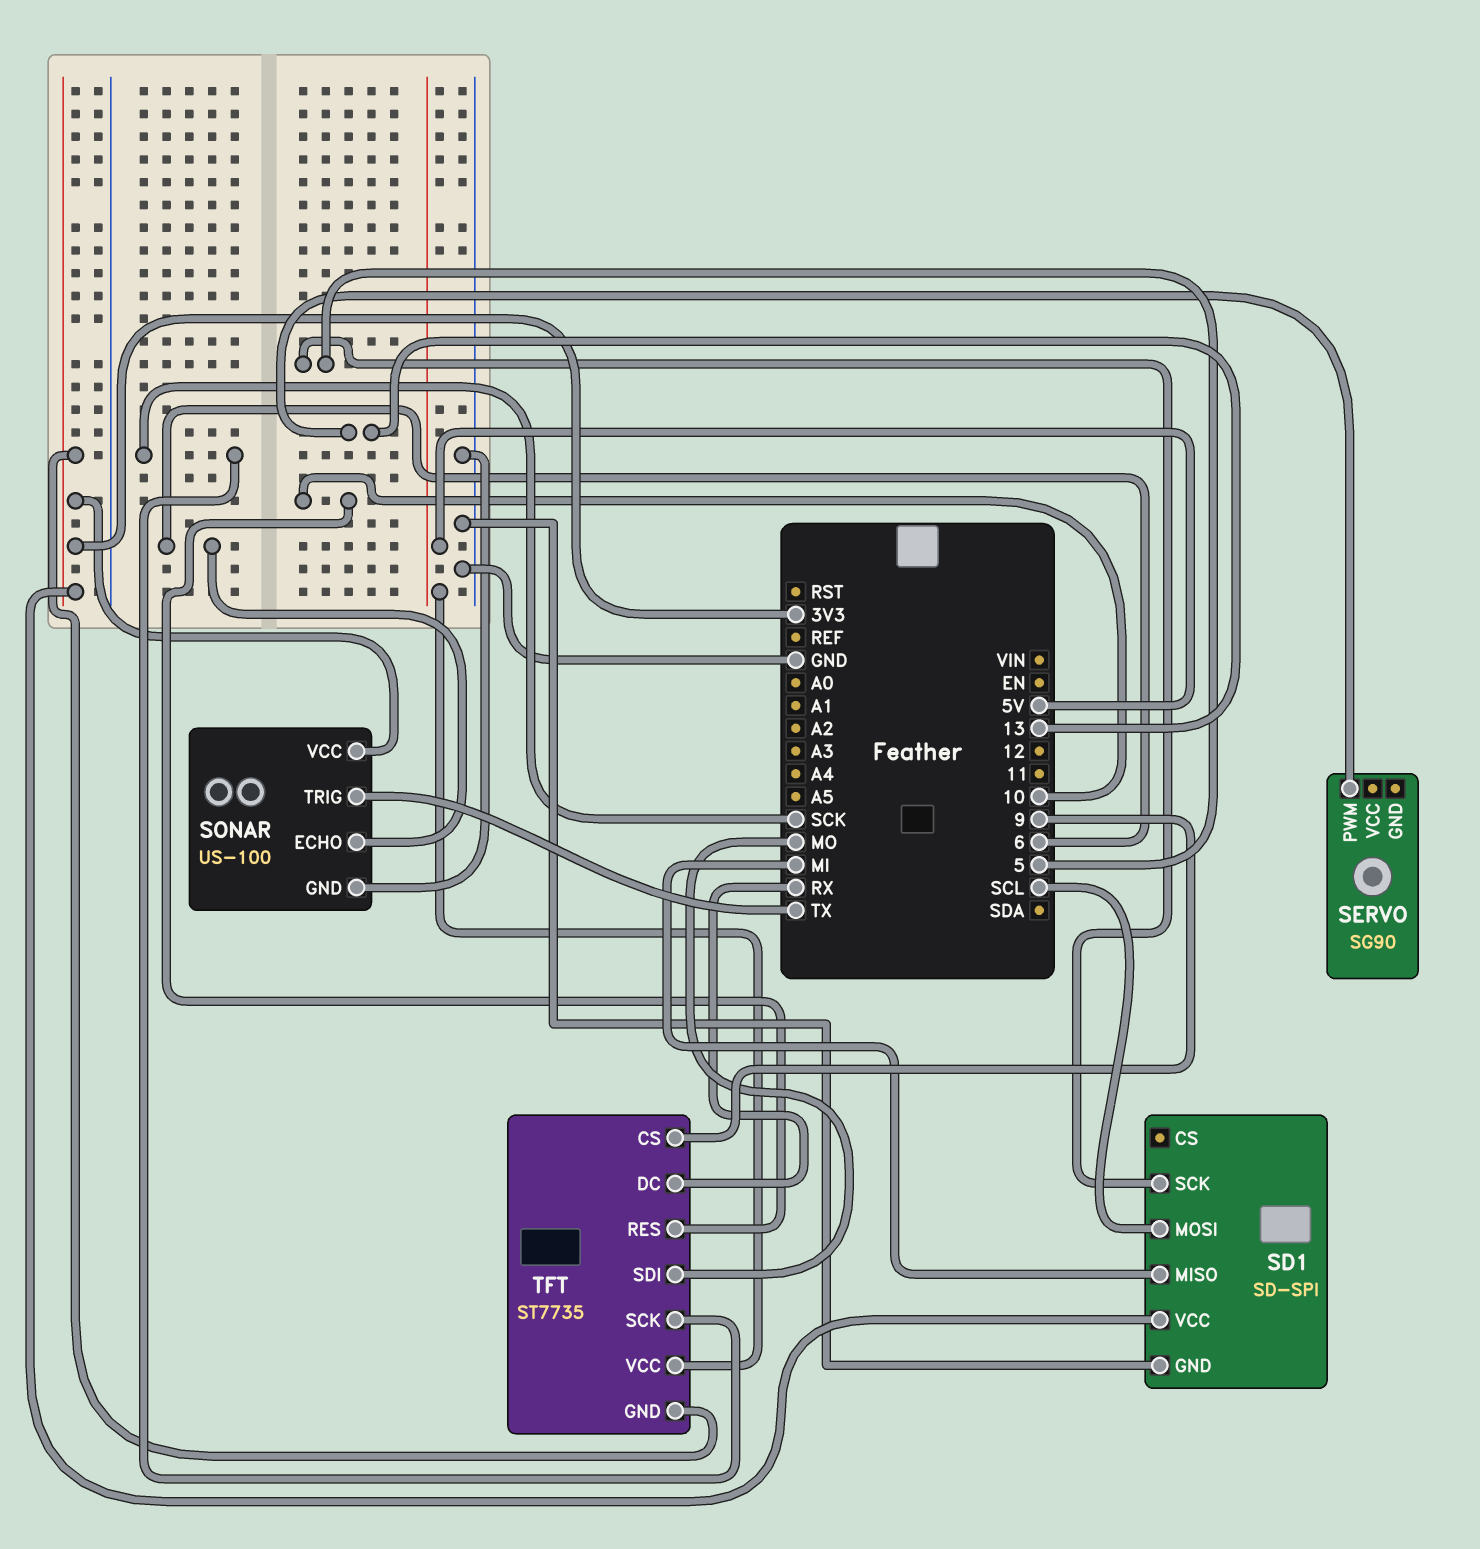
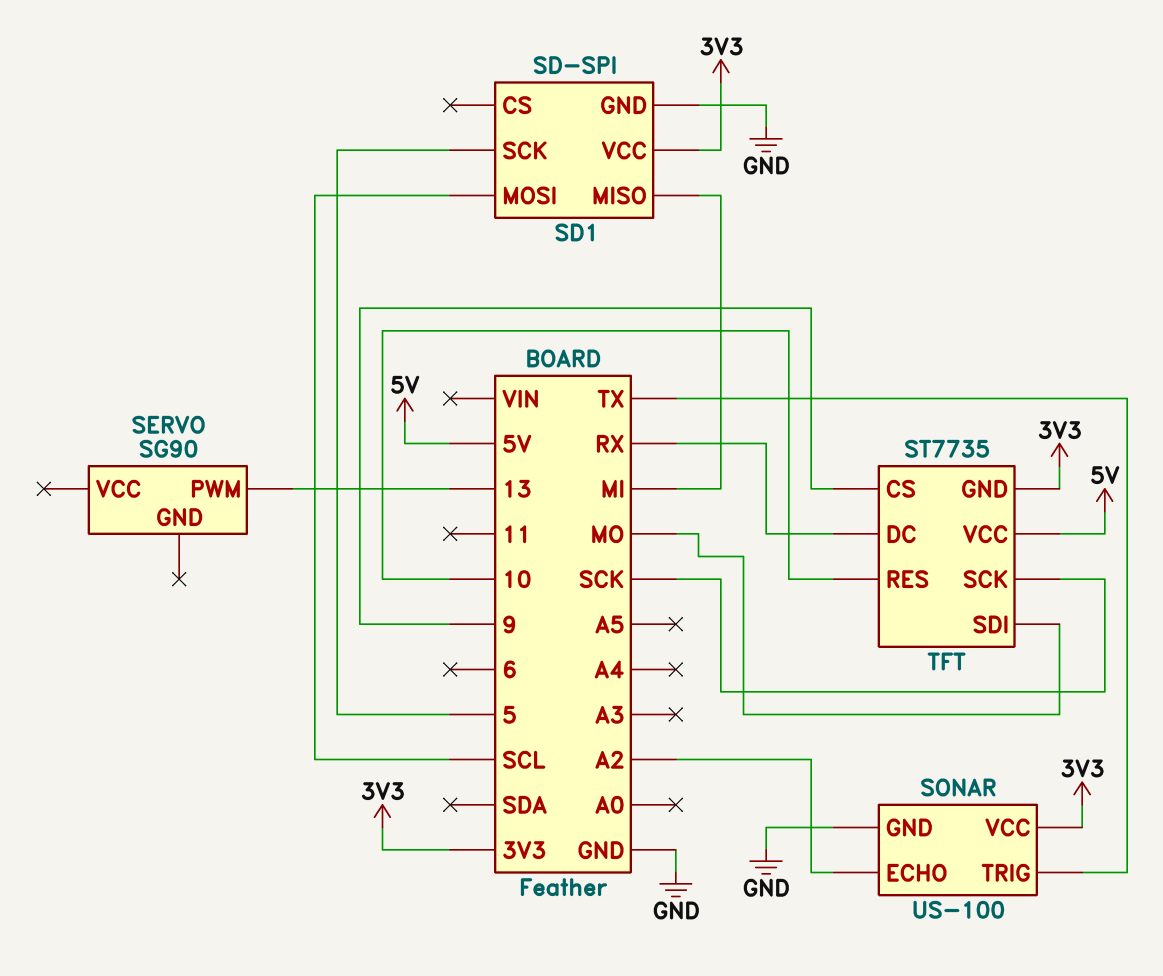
SONAR pin ECHO: 6 -> A2

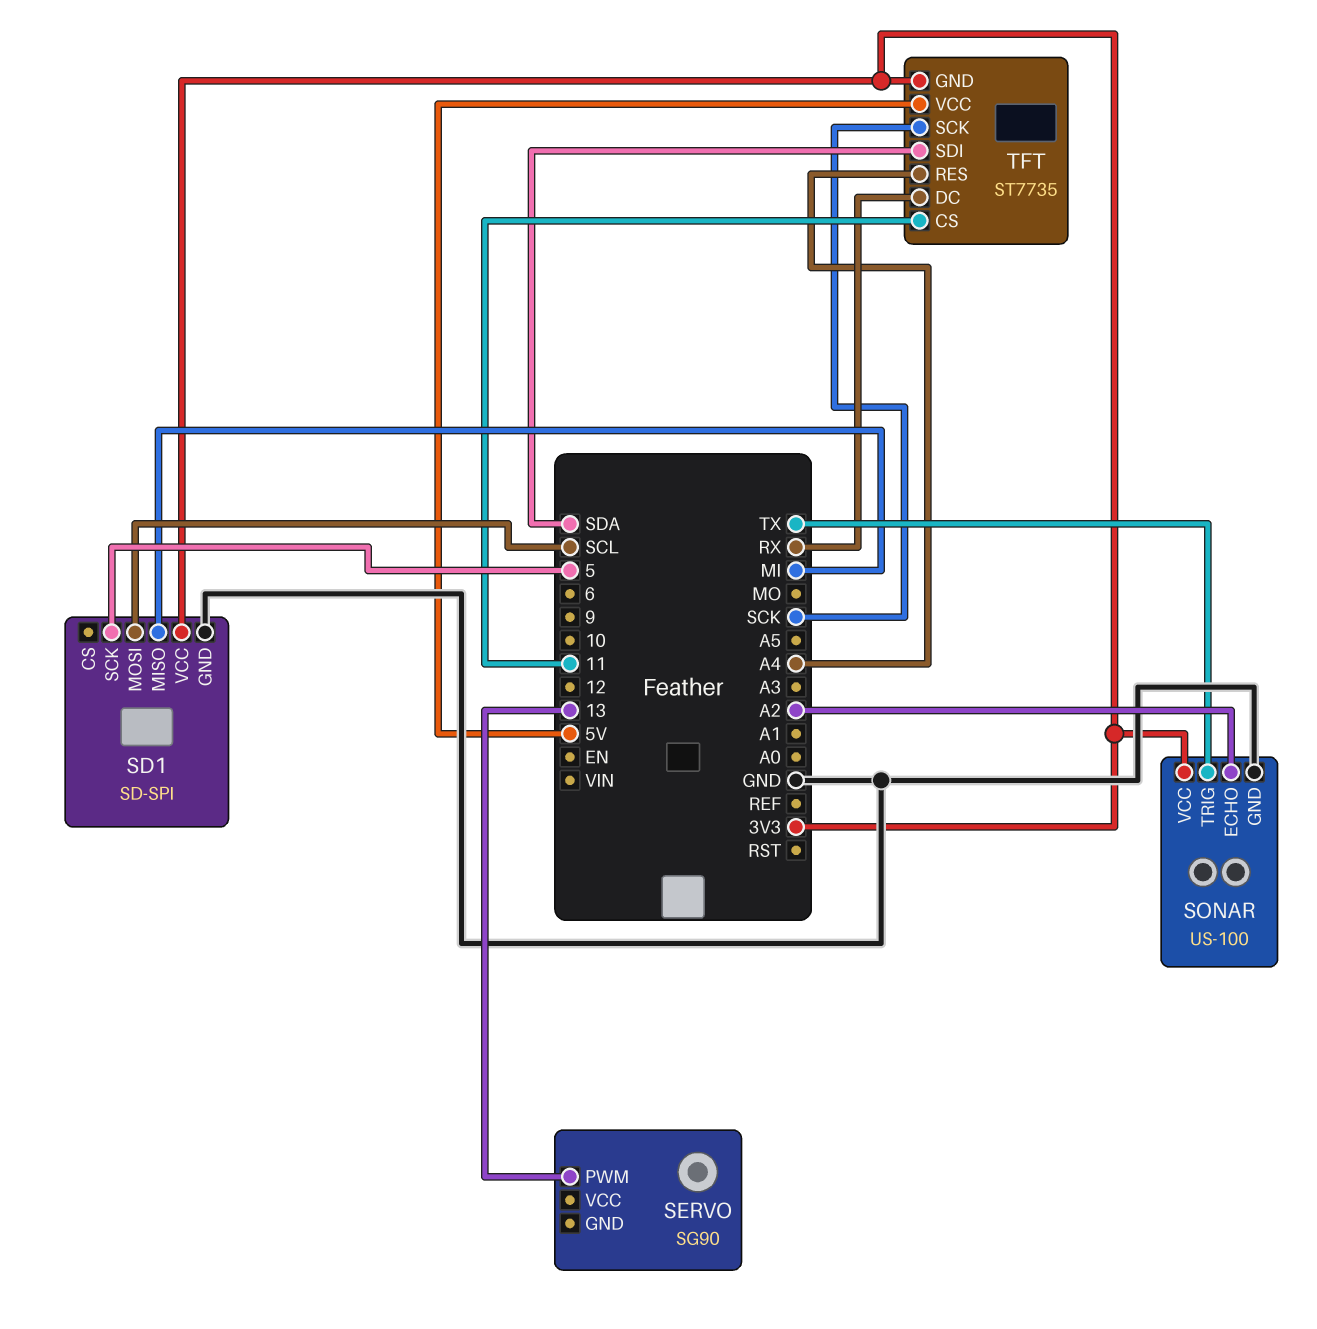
TFT pin CS: 9 -> 11
TFT pin RES: 10 -> A4
TFT pin SDI: MO -> SDA

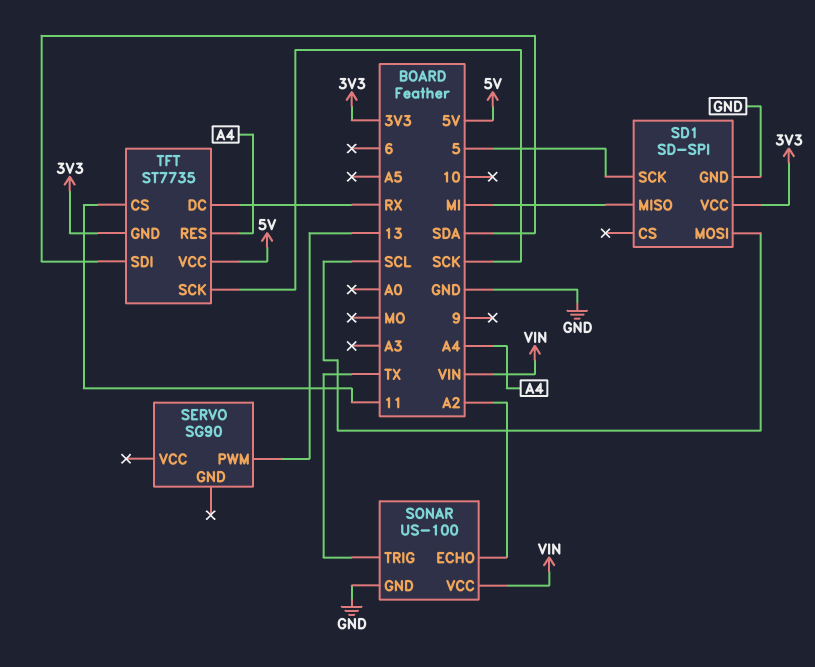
SONAR pin VCC: 3V3 -> VIN

